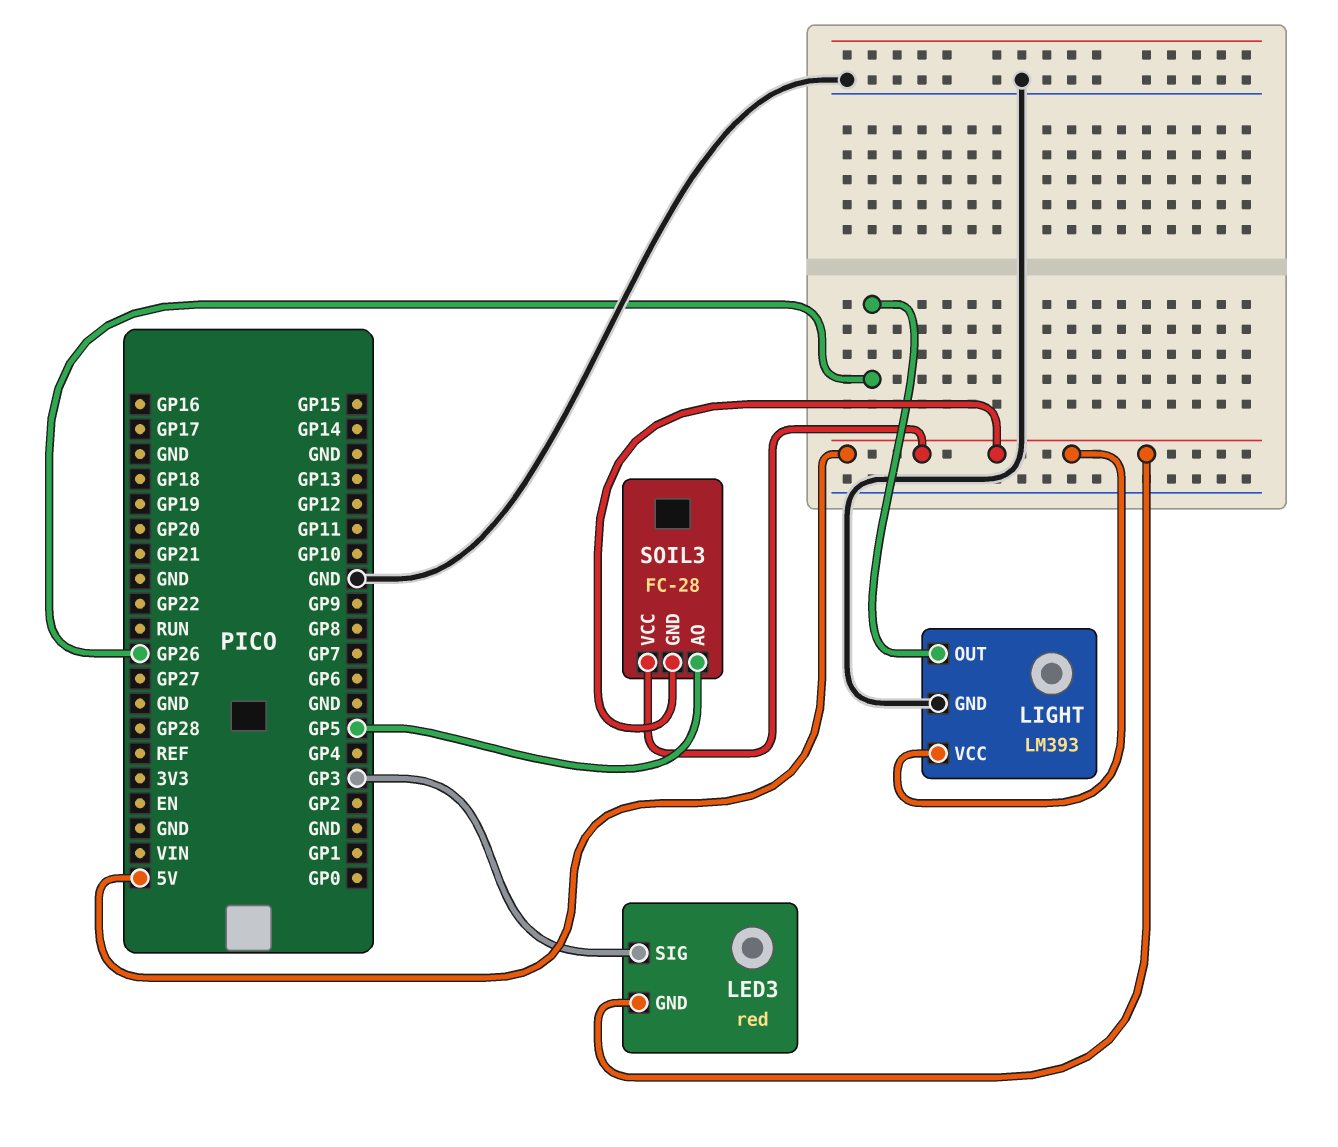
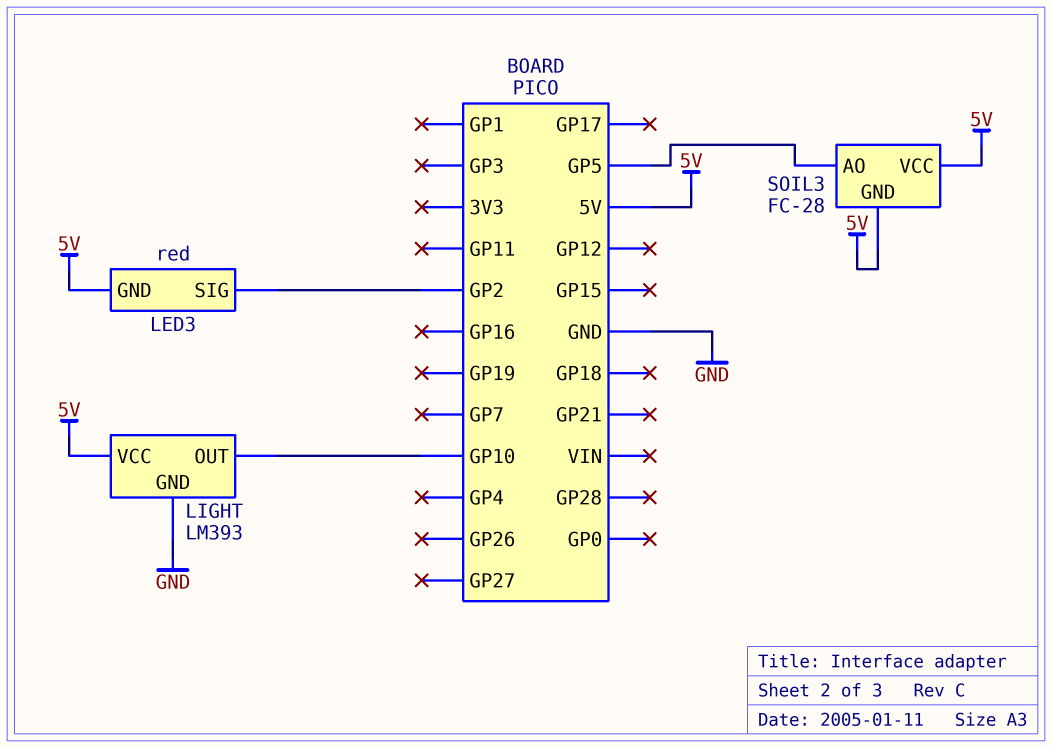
LED3 pin SIG: GP3 -> GP2
LIGHT pin OUT: GP26 -> GP10

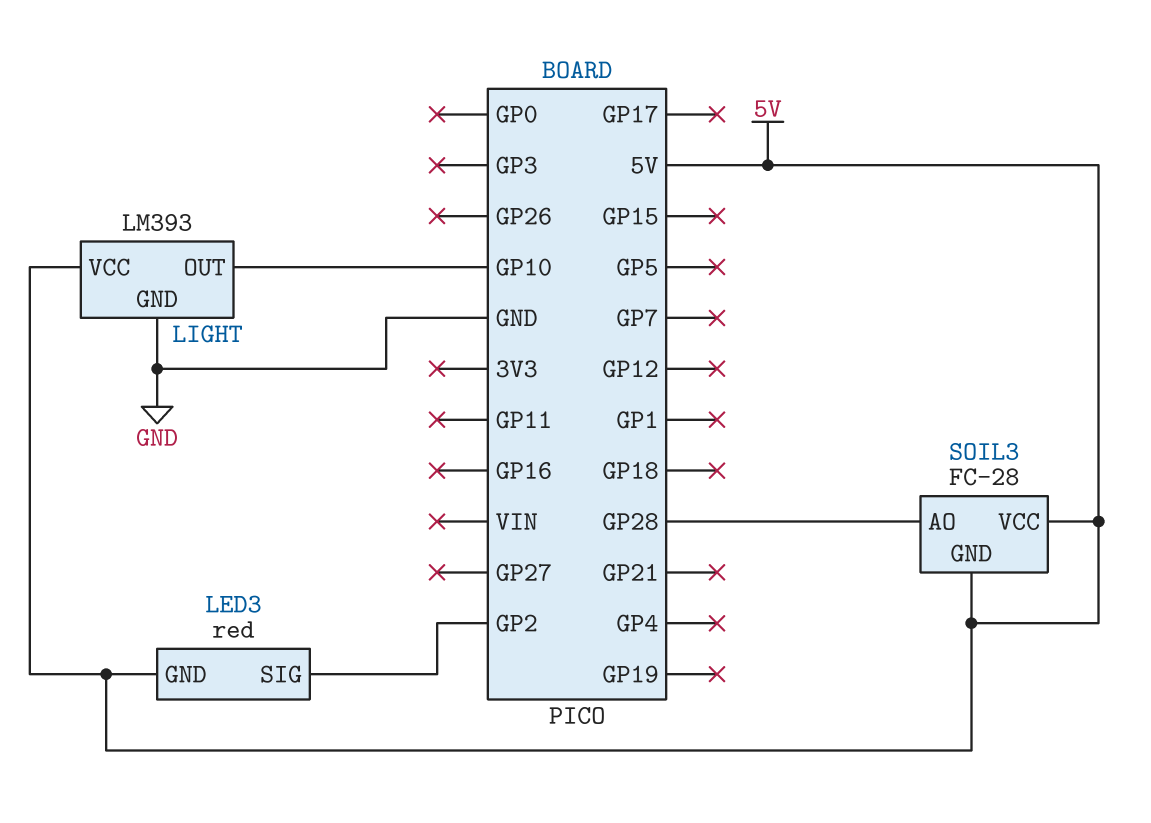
SOIL3 pin AO: GP5 -> GP28

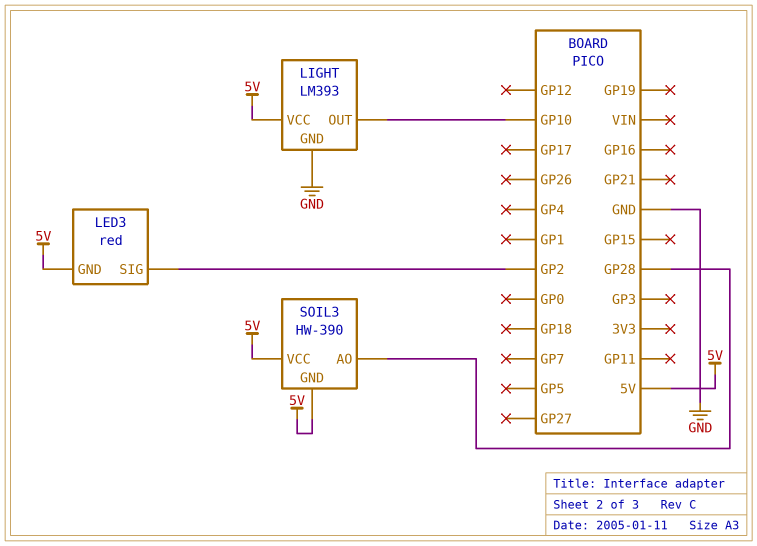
SOIL3: FC-28 -> HW-390

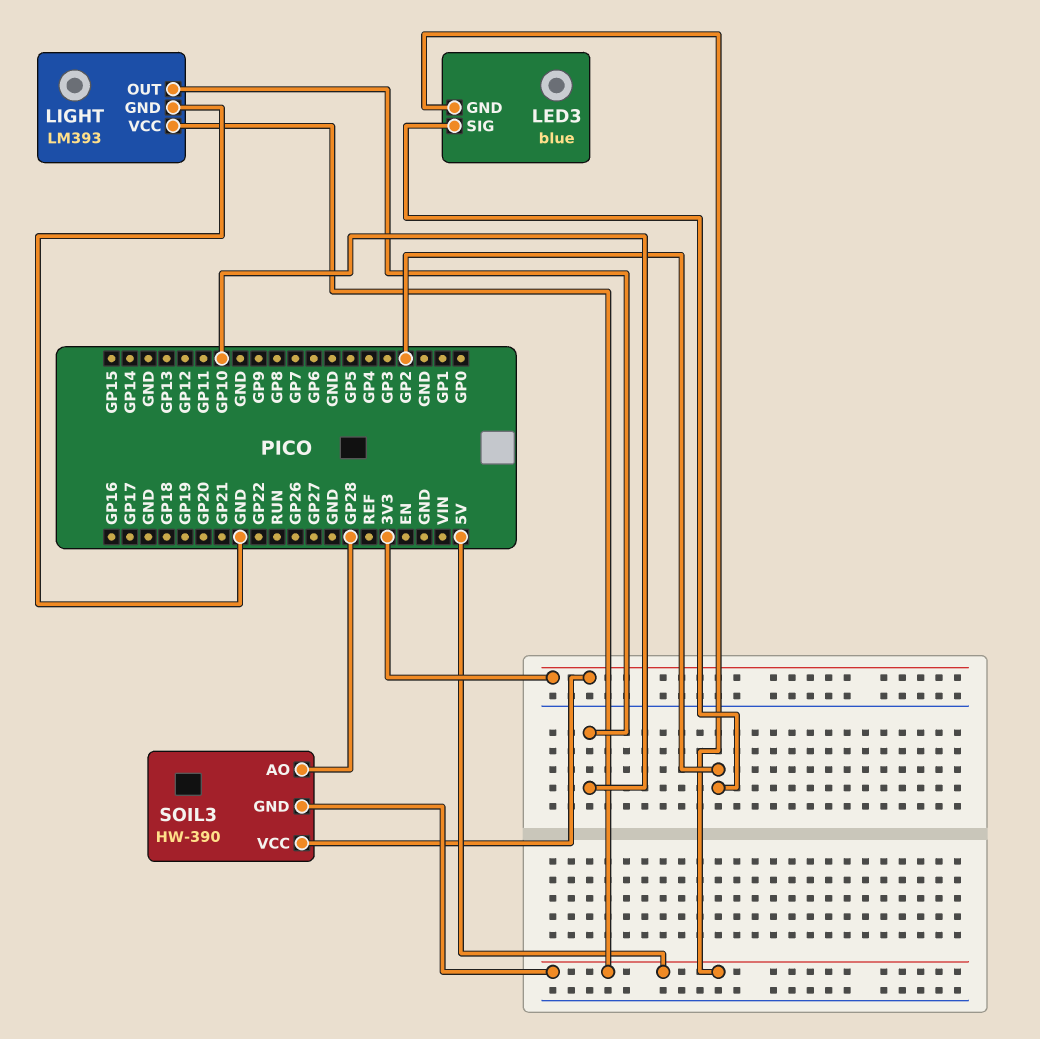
LED3: red -> blue
SOIL3 pin VCC: 5V -> 3V3

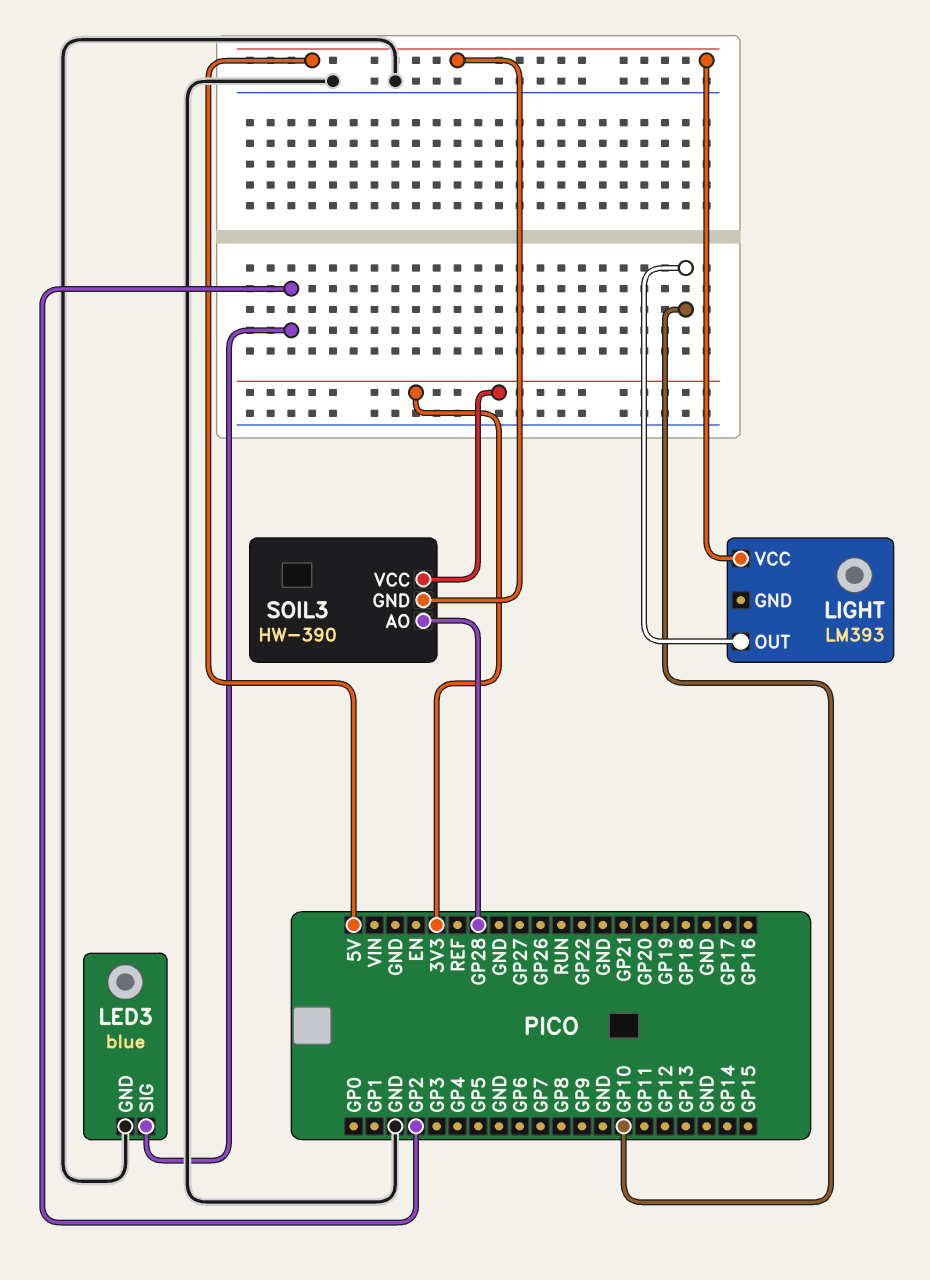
LED3 pin GND: 5V -> GND
LIGHT pin GND: GND -> none

